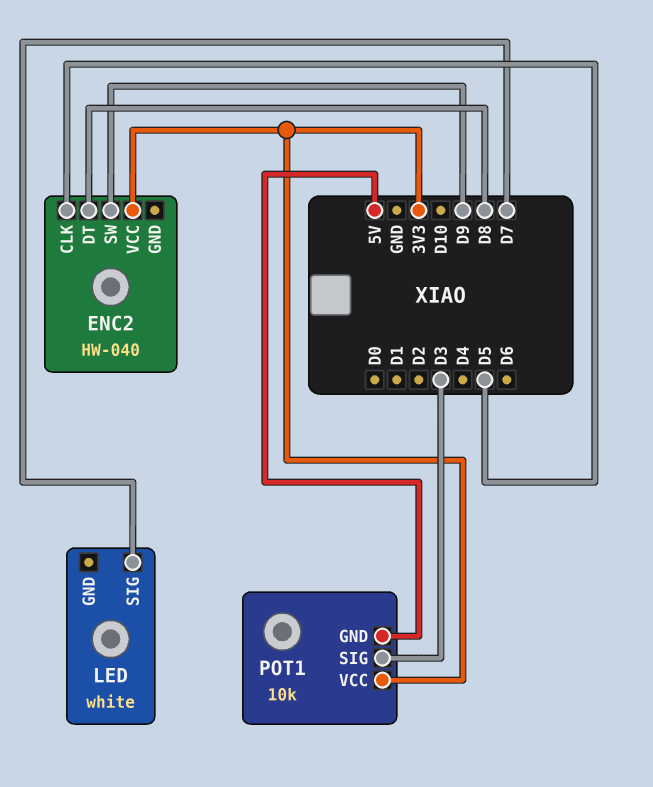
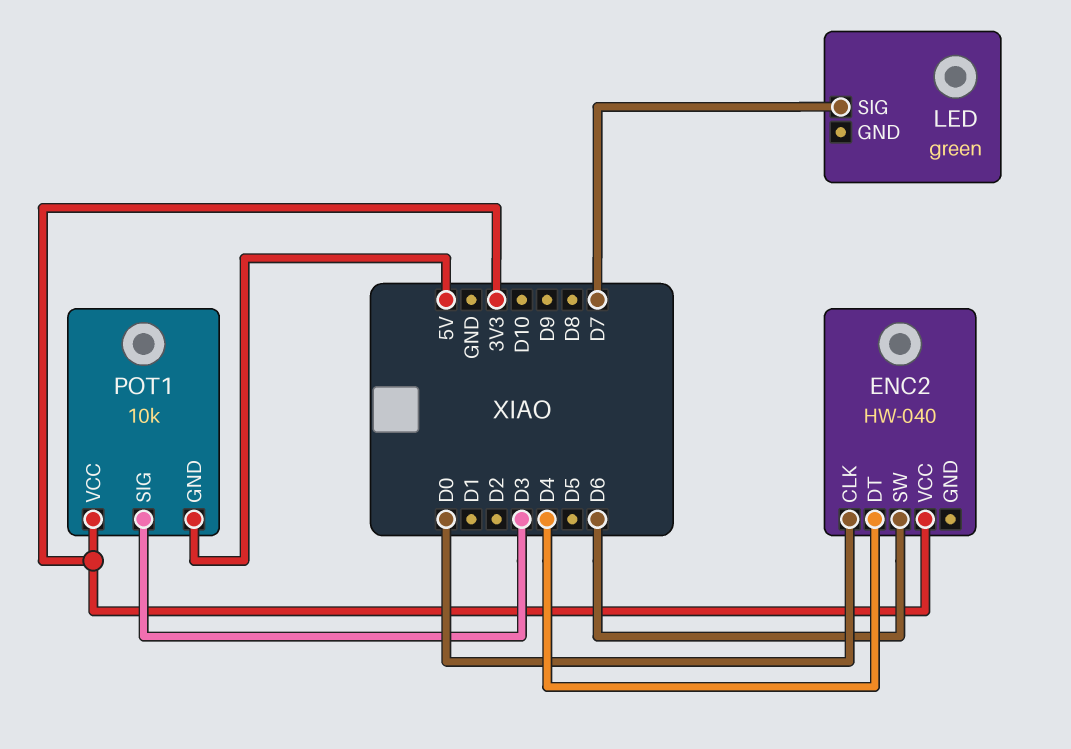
ENC2 pin CLK: D5 -> D0
ENC2 pin DT: D8 -> D4
ENC2 pin SW: D9 -> D6
LED: white -> green

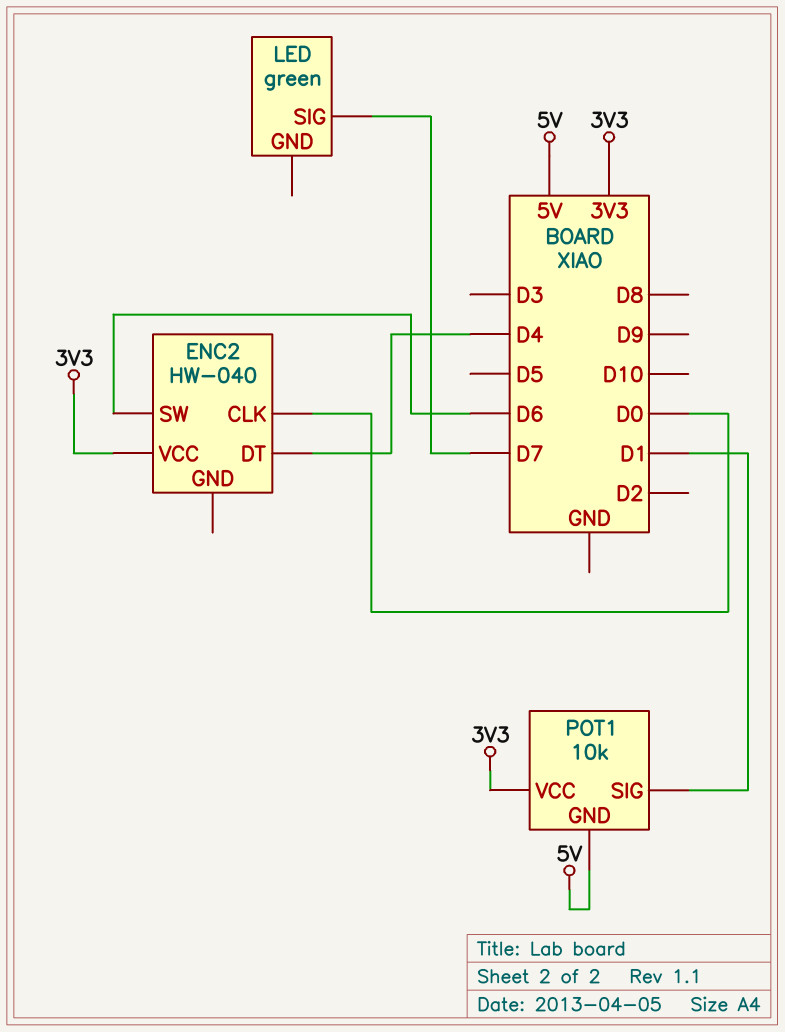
POT1 pin SIG: D3 -> D1

